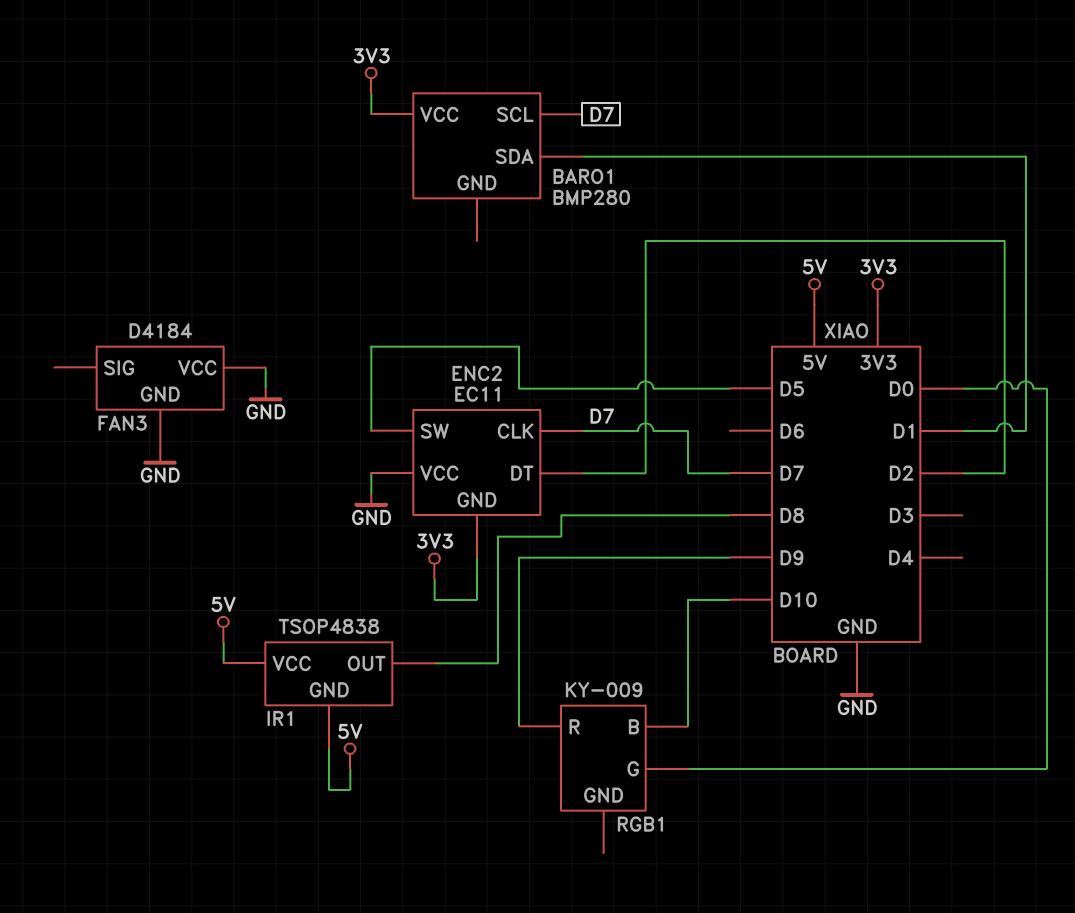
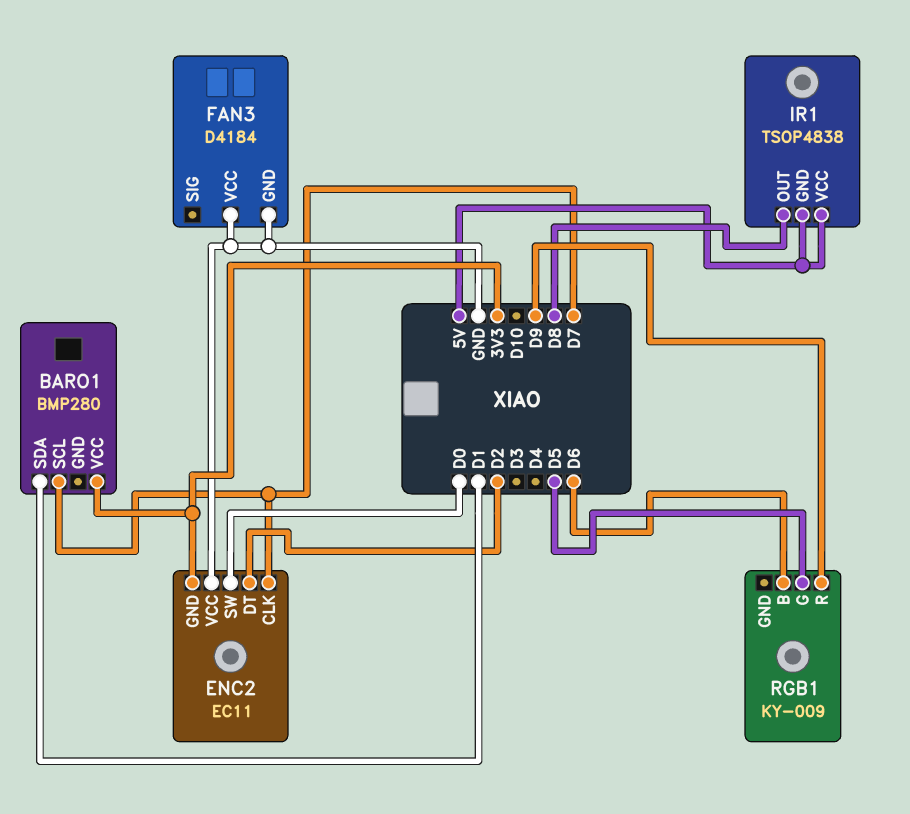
ENC2 pin SW: D5 -> D0
RGB1 pin B: D10 -> D6
RGB1 pin G: D0 -> D5

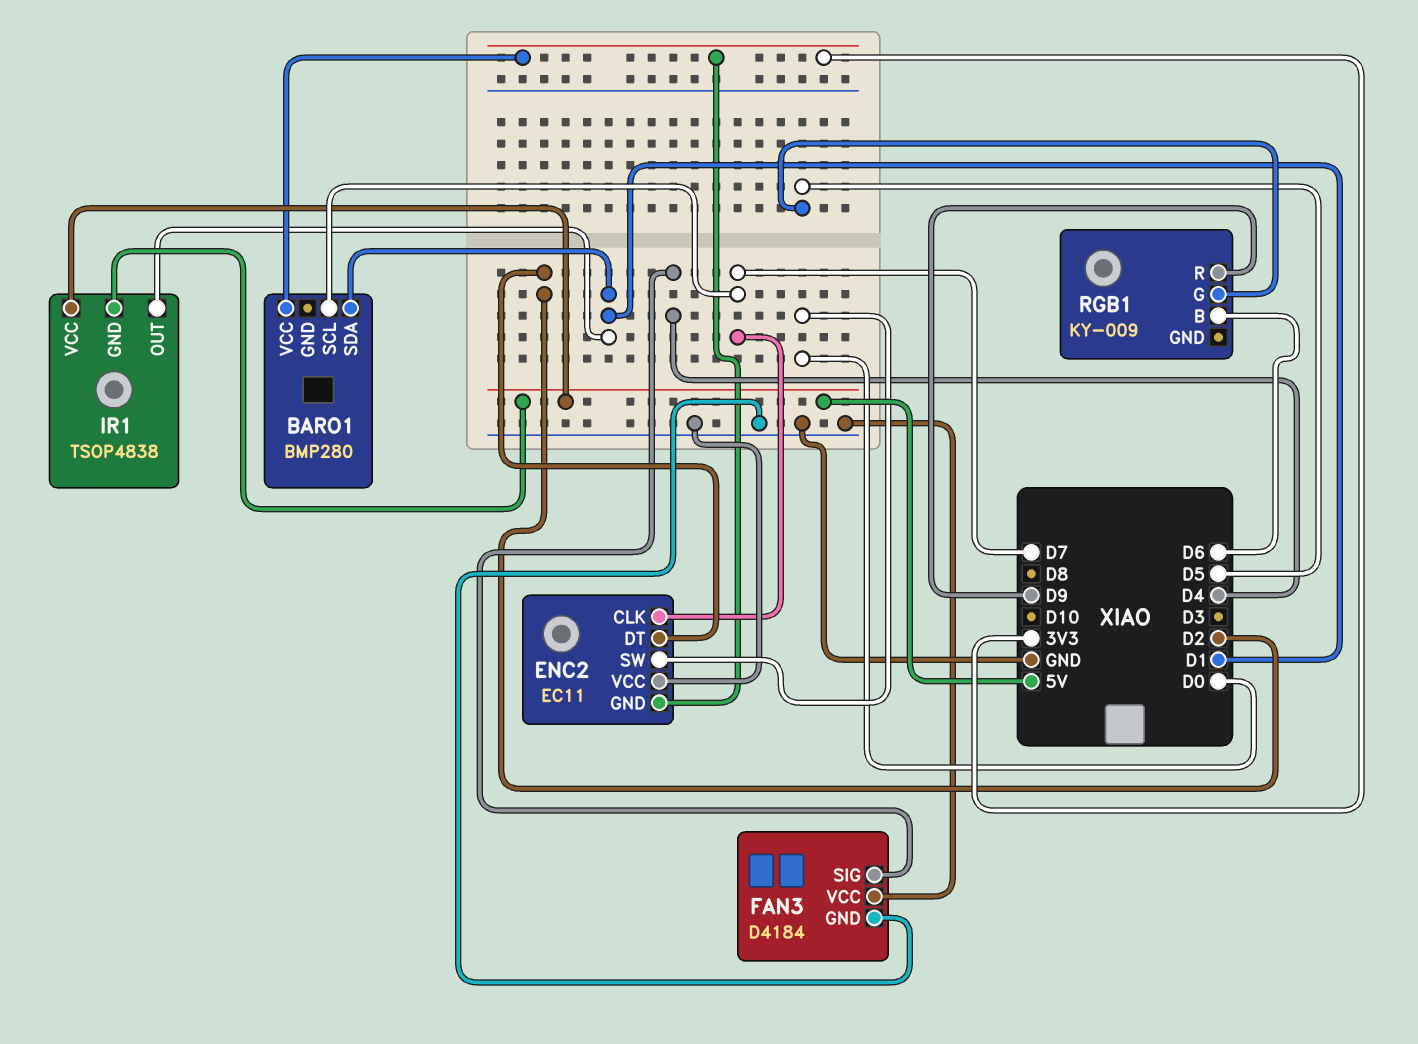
FAN3 pin SIG: none -> D4
IR1 pin OUT: D8 -> D1

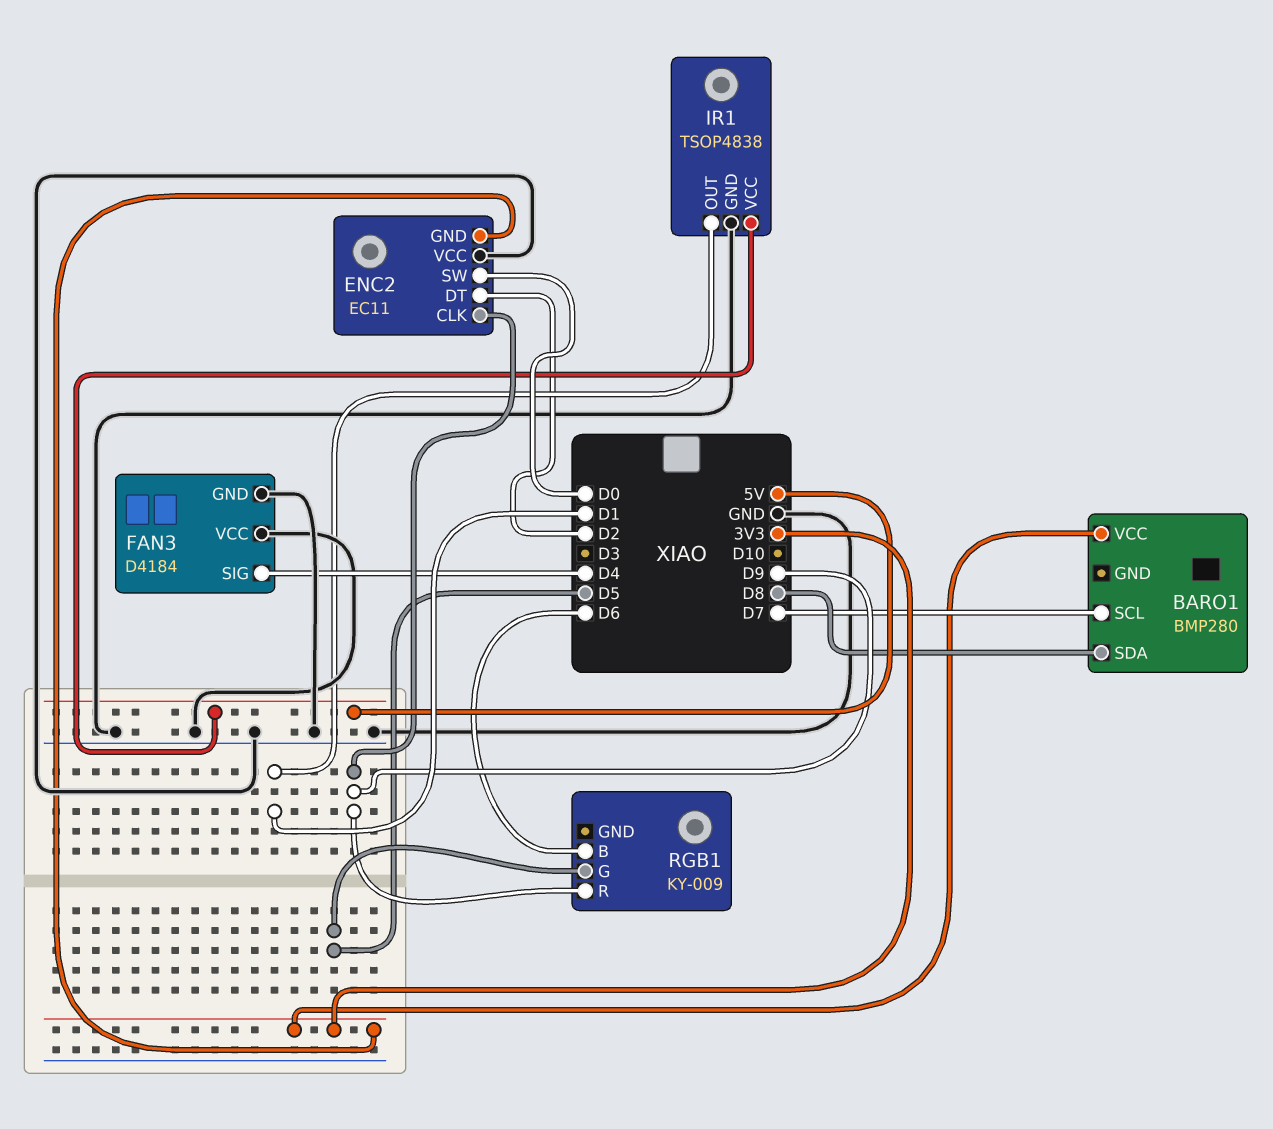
BARO1 pin SDA: D1 -> D8
ENC2 pin CLK: D7 -> D9
IR1 pin GND: 5V -> GND

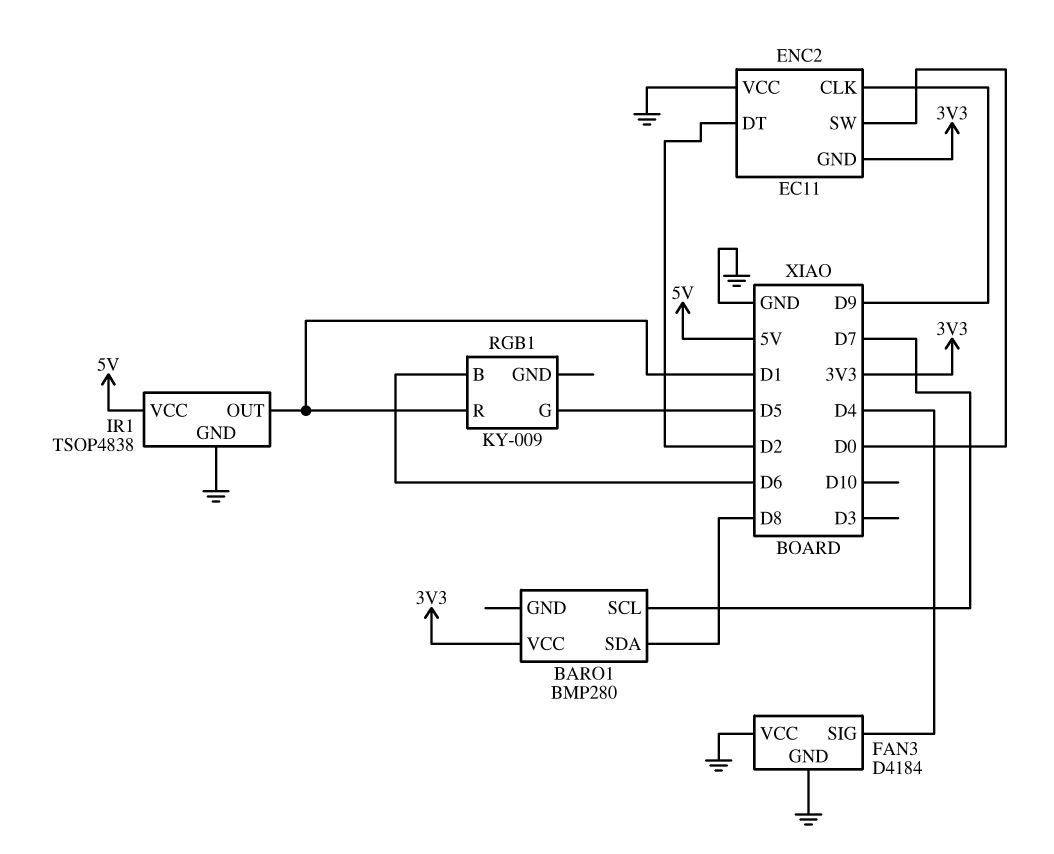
RGB1 pin R: D9 -> D1

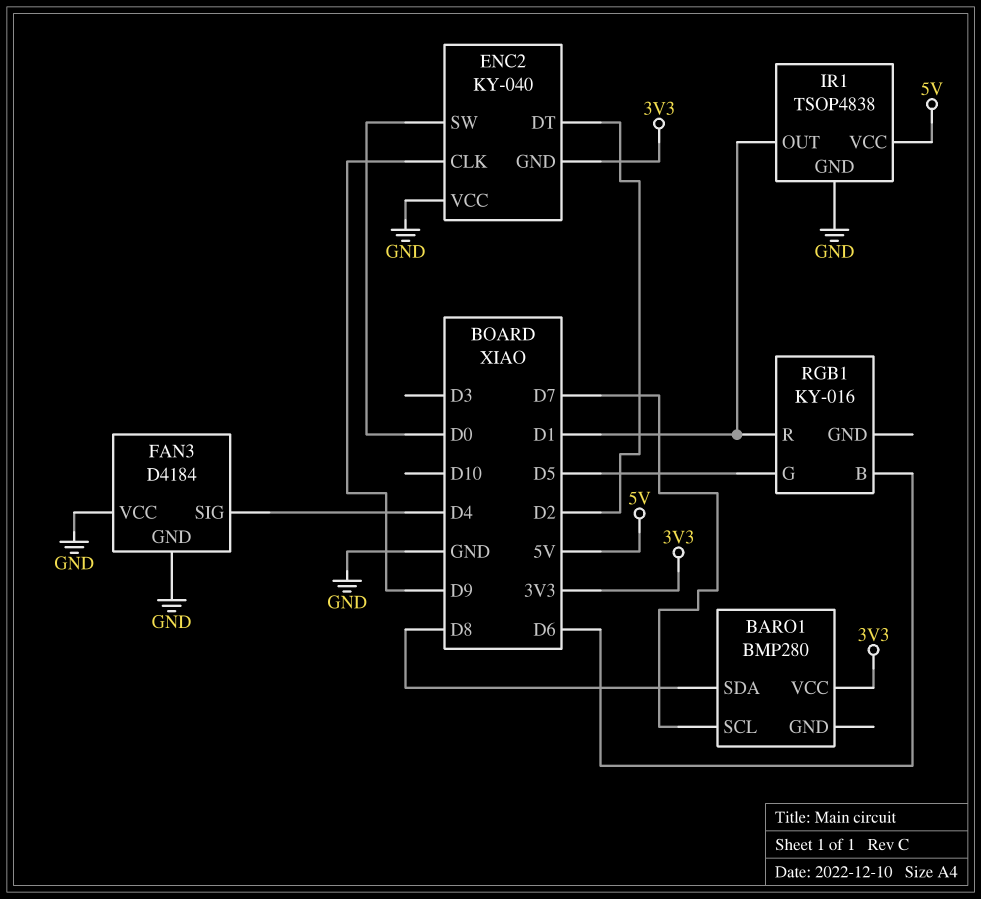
ENC2: EC11 -> KY-040
RGB1: KY-009 -> KY-016

